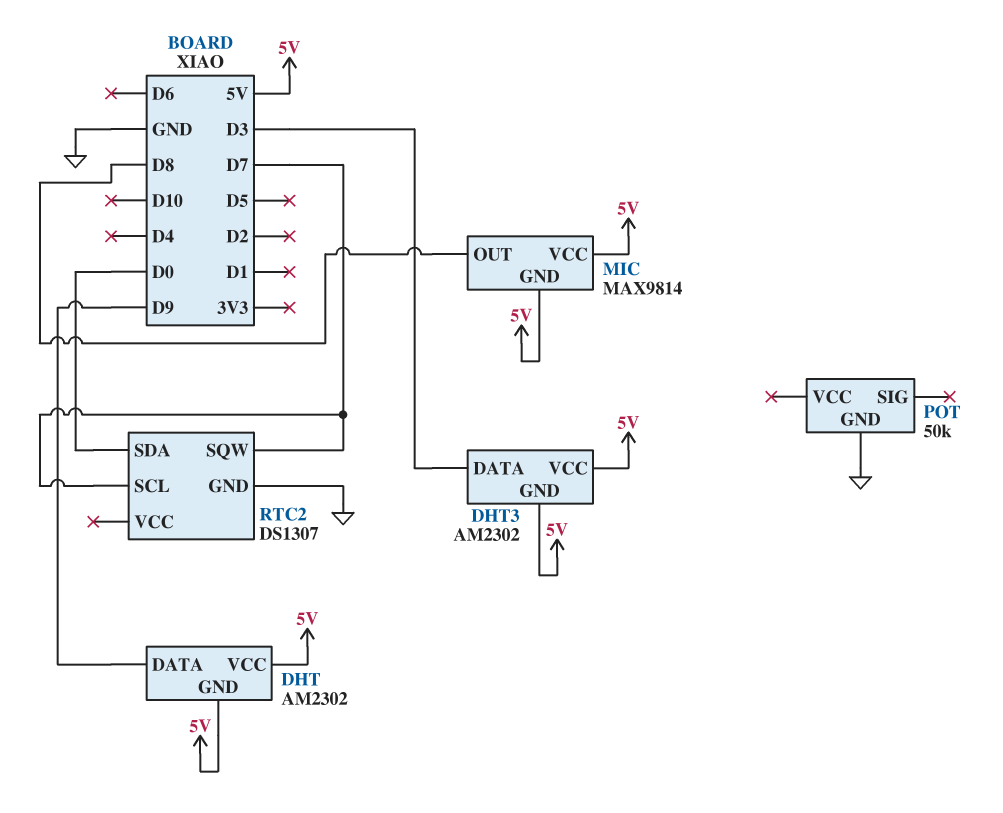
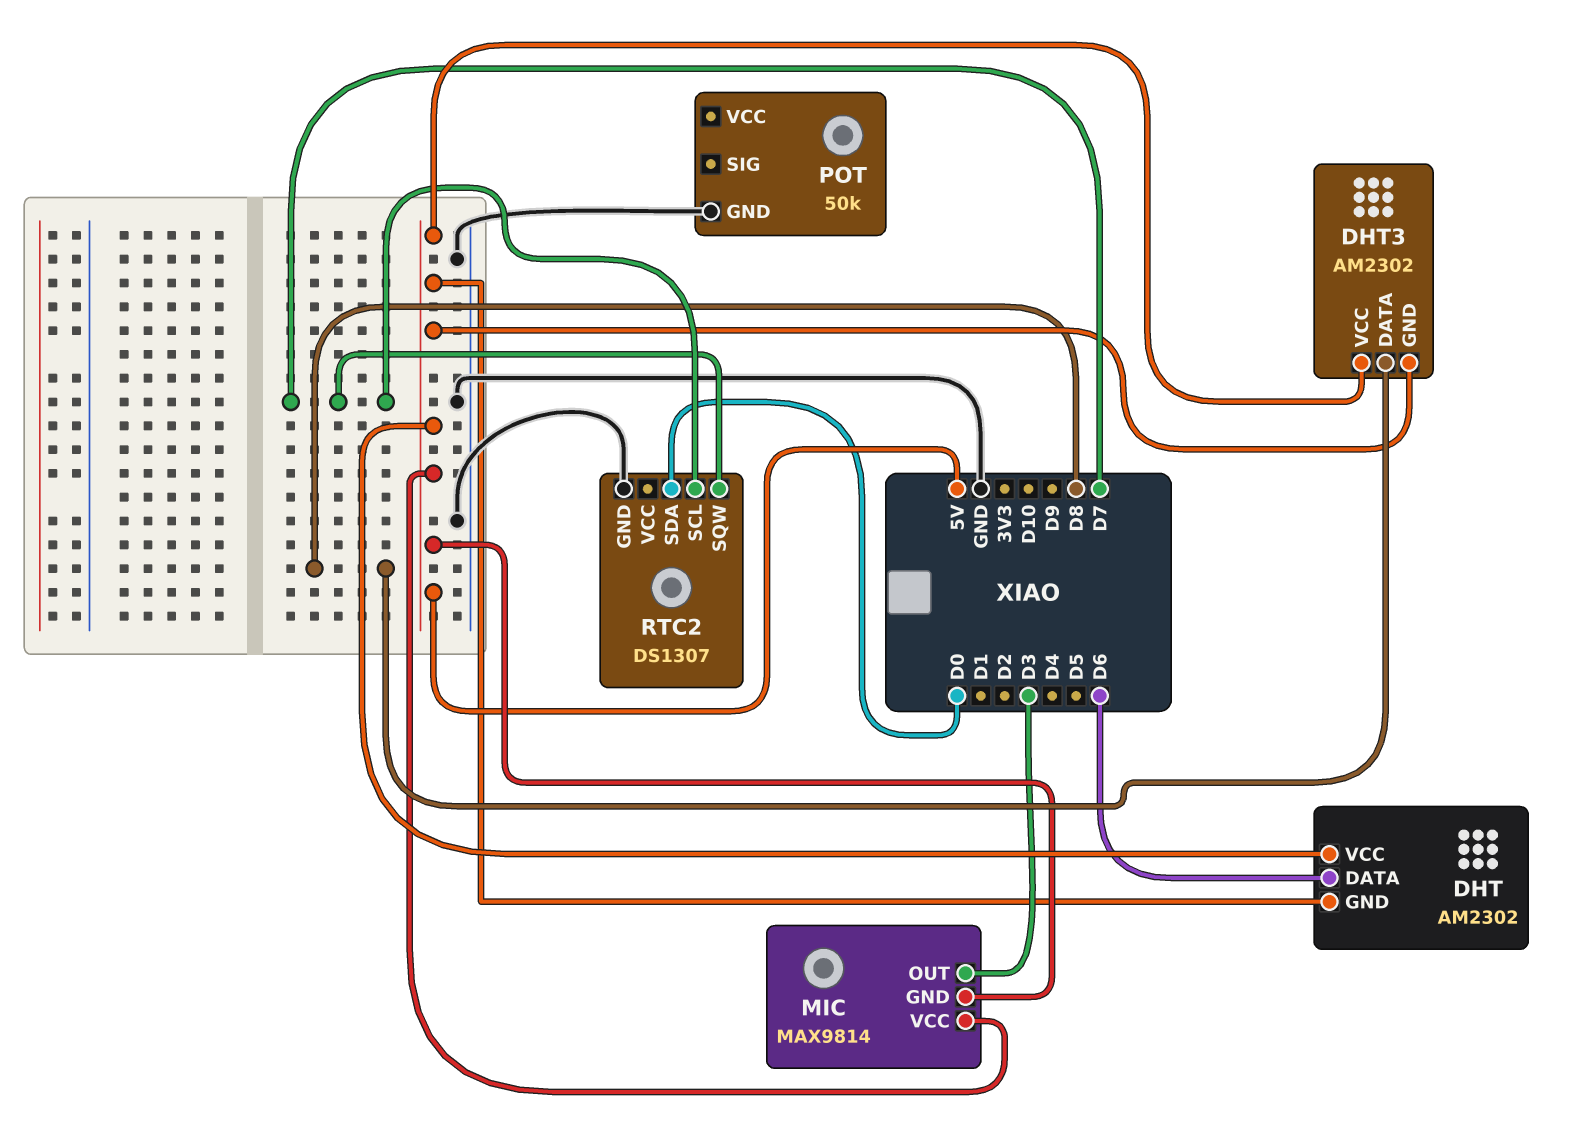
DHT pin DATA: D9 -> D6
DHT3 pin DATA: D3 -> D8
MIC pin OUT: D8 -> D3

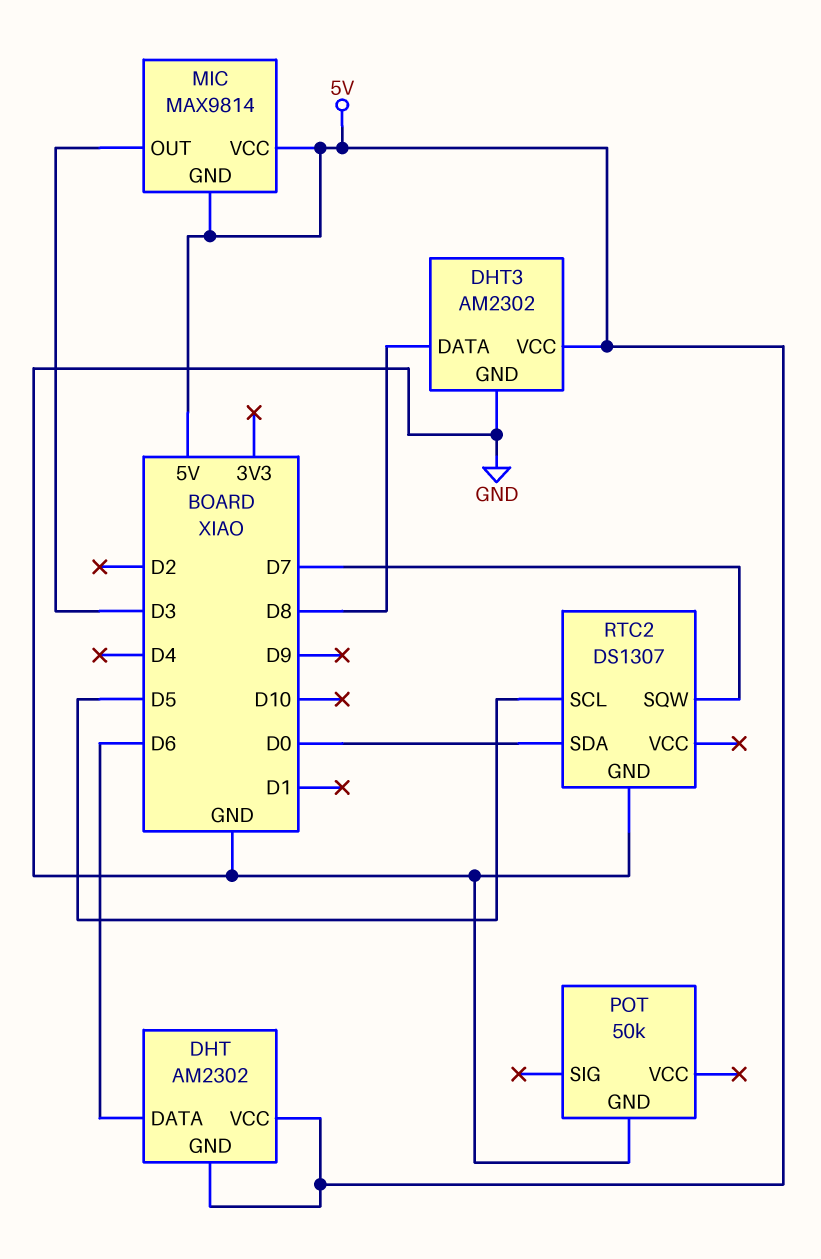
DHT3 pin GND: 5V -> GND
RTC2 pin SCL: D7 -> D5

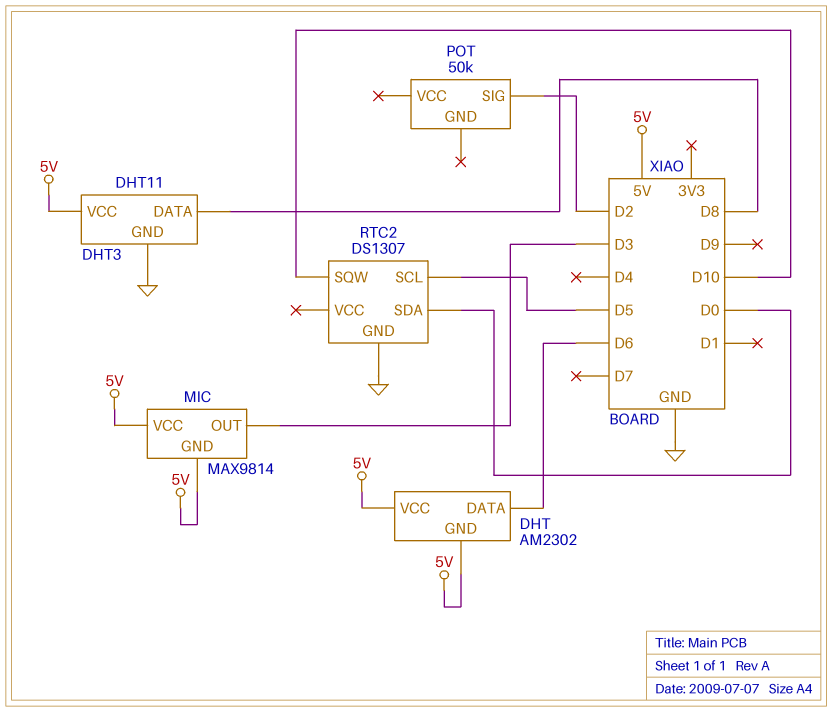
DHT3: AM2302 -> DHT11
POT pin GND: GND -> none
POT pin SIG: none -> D2
RTC2 pin SQW: D7 -> D10

